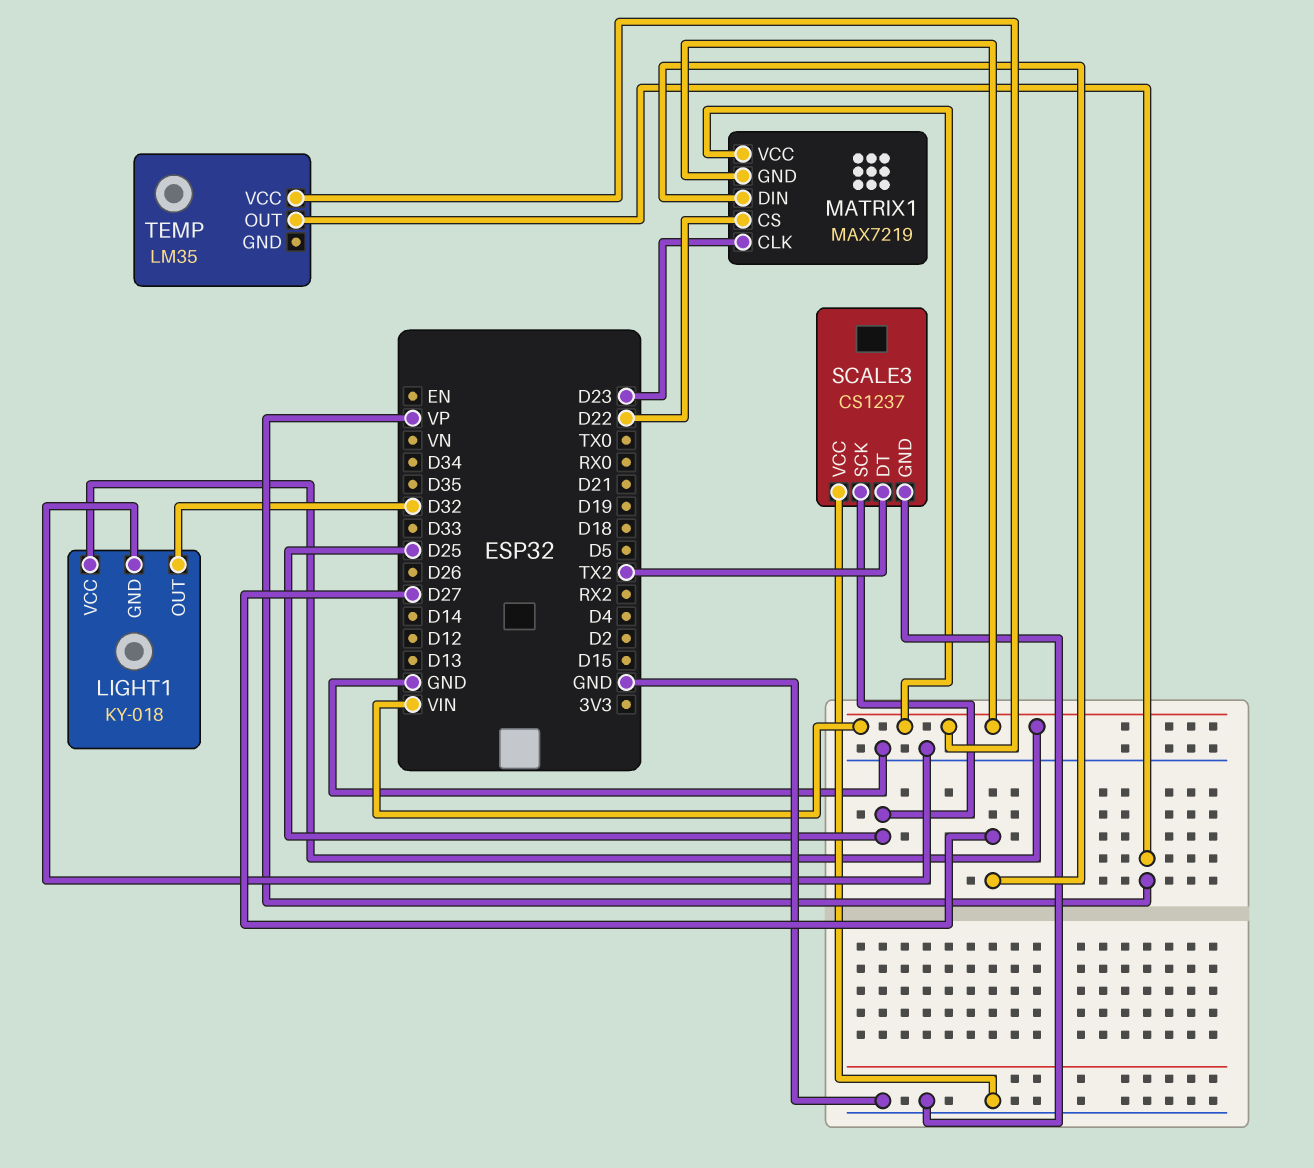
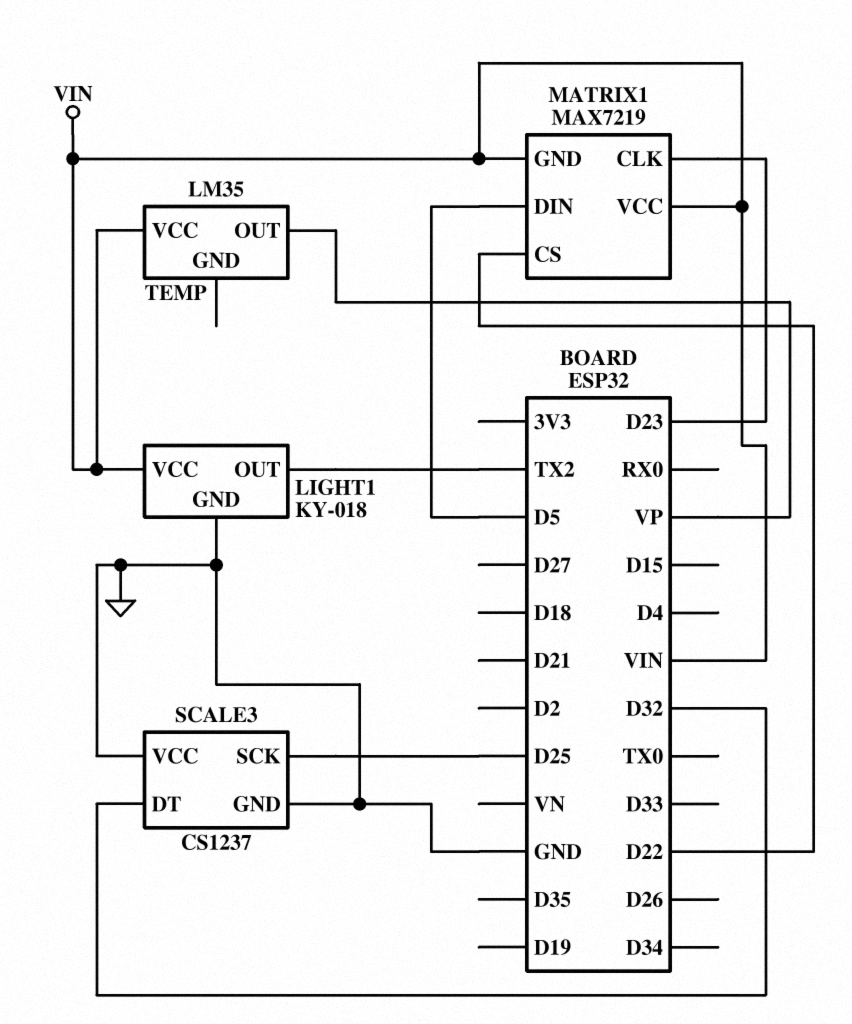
LIGHT1 pin OUT: D32 -> TX2
MATRIX1 pin DIN: D27 -> D5
SCALE3 pin DT: TX2 -> D32

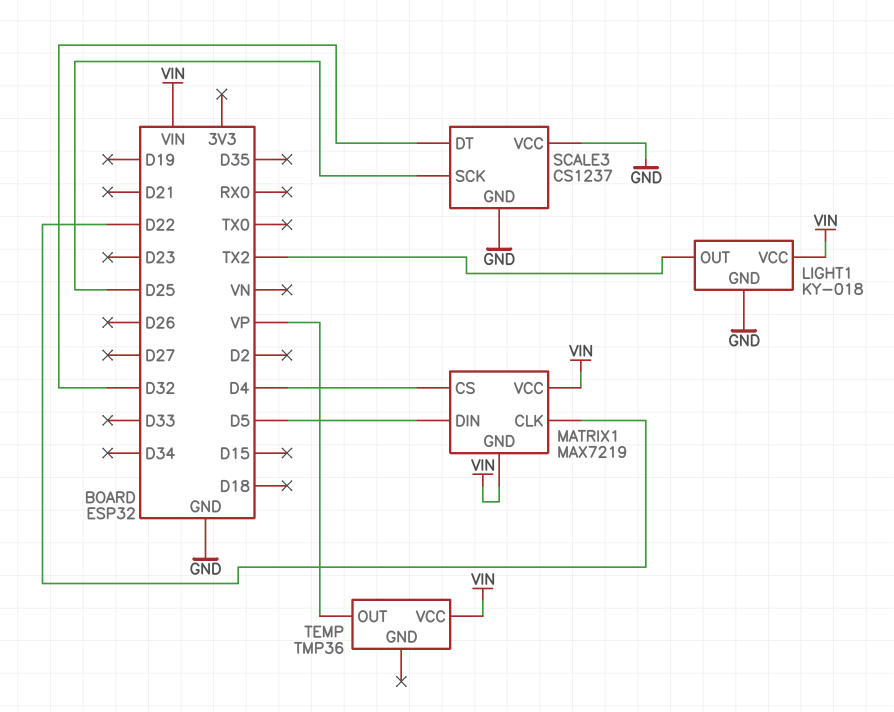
MATRIX1 pin CLK: D23 -> D22
MATRIX1 pin CS: D22 -> D4
TEMP: LM35 -> TMP36

